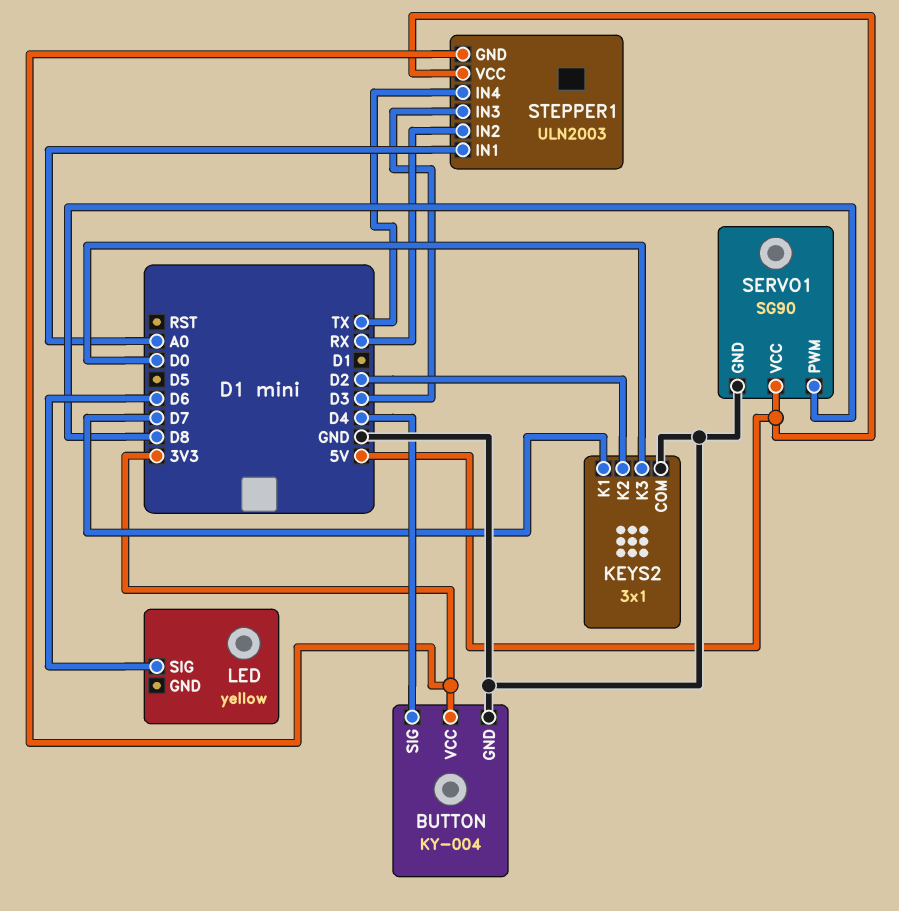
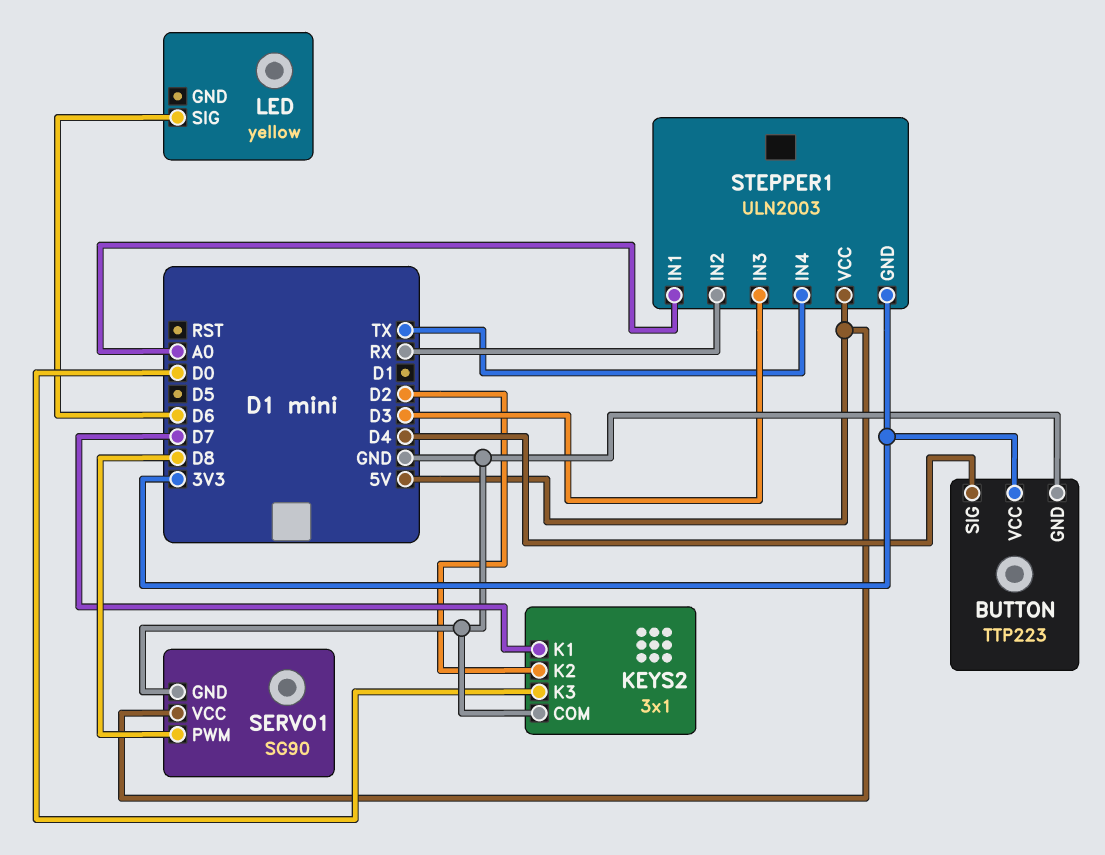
BUTTON: KY-004 -> TTP223

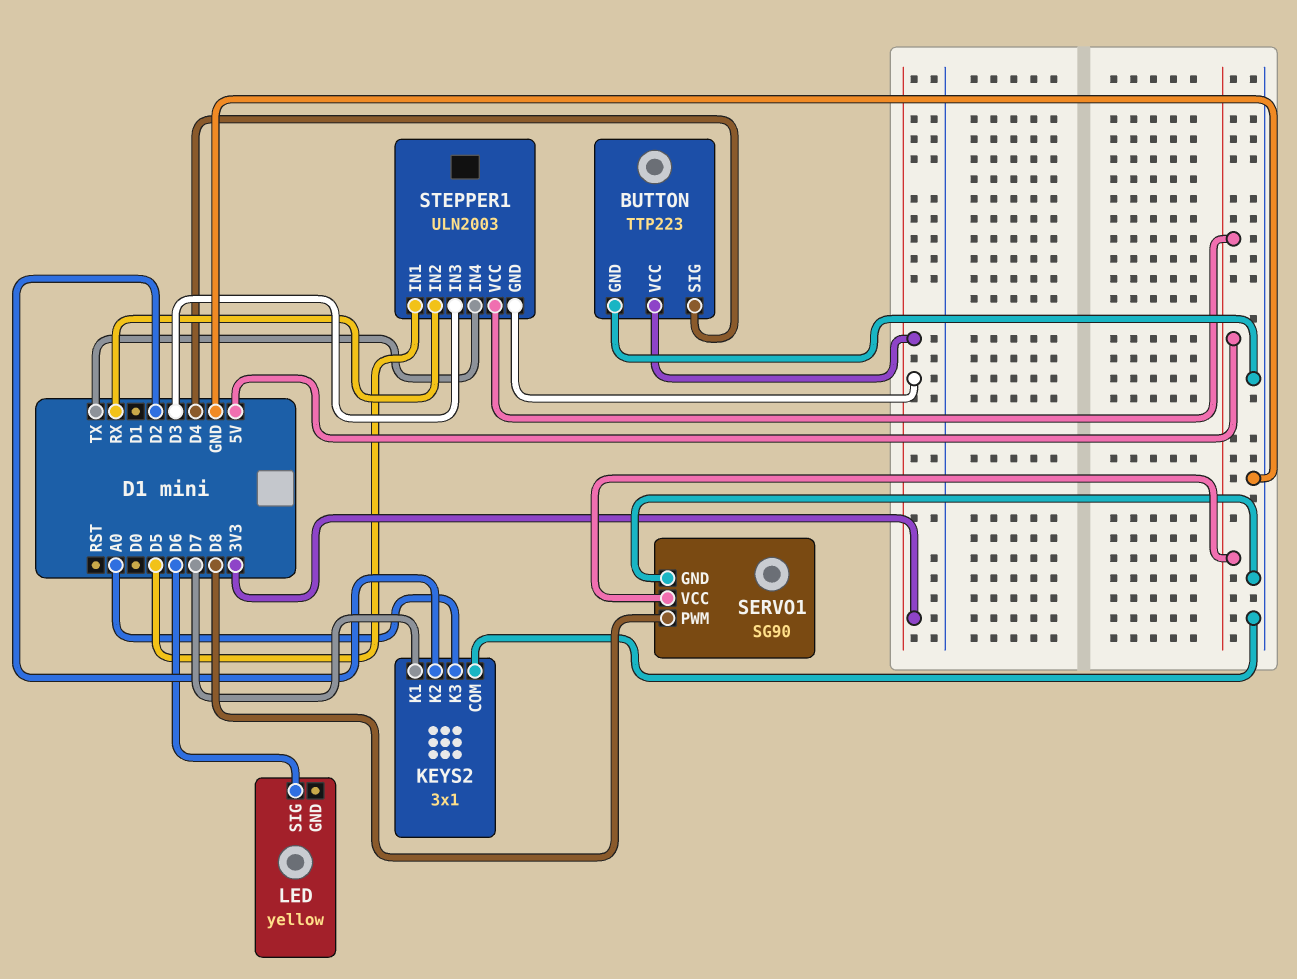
KEYS2 pin K3: D0 -> A0
STEPPER1 pin IN1: A0 -> D5

